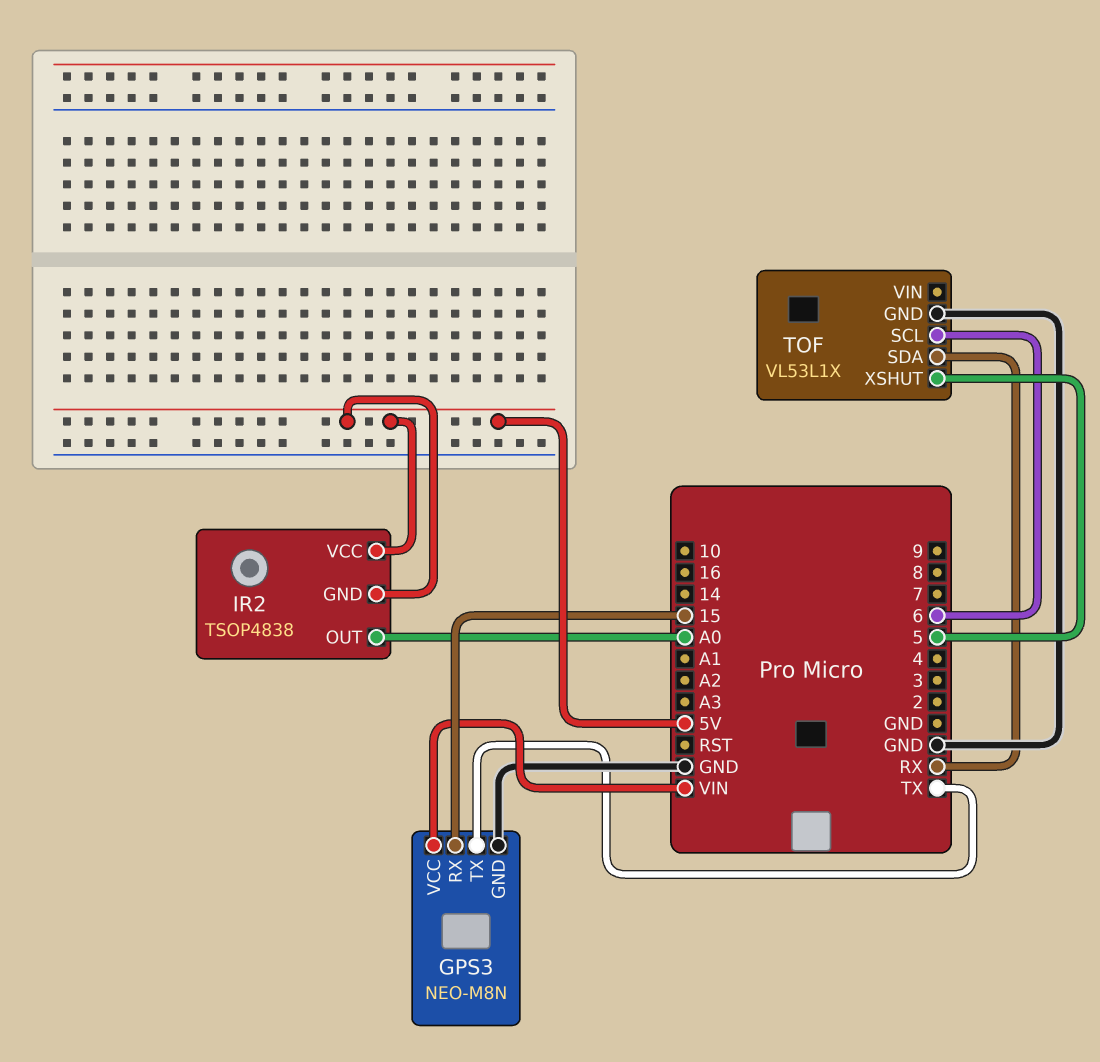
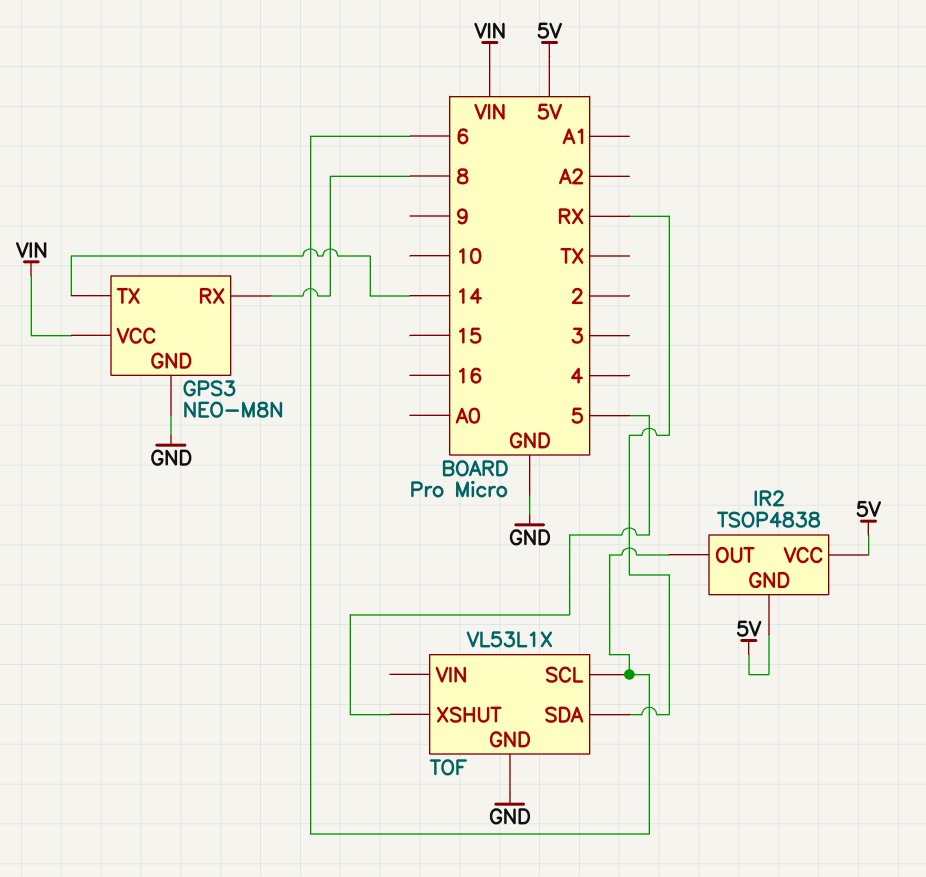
GPS3 pin RX: 15 -> 8
GPS3 pin TX: TX -> 14
IR2 pin OUT: A0 -> 6

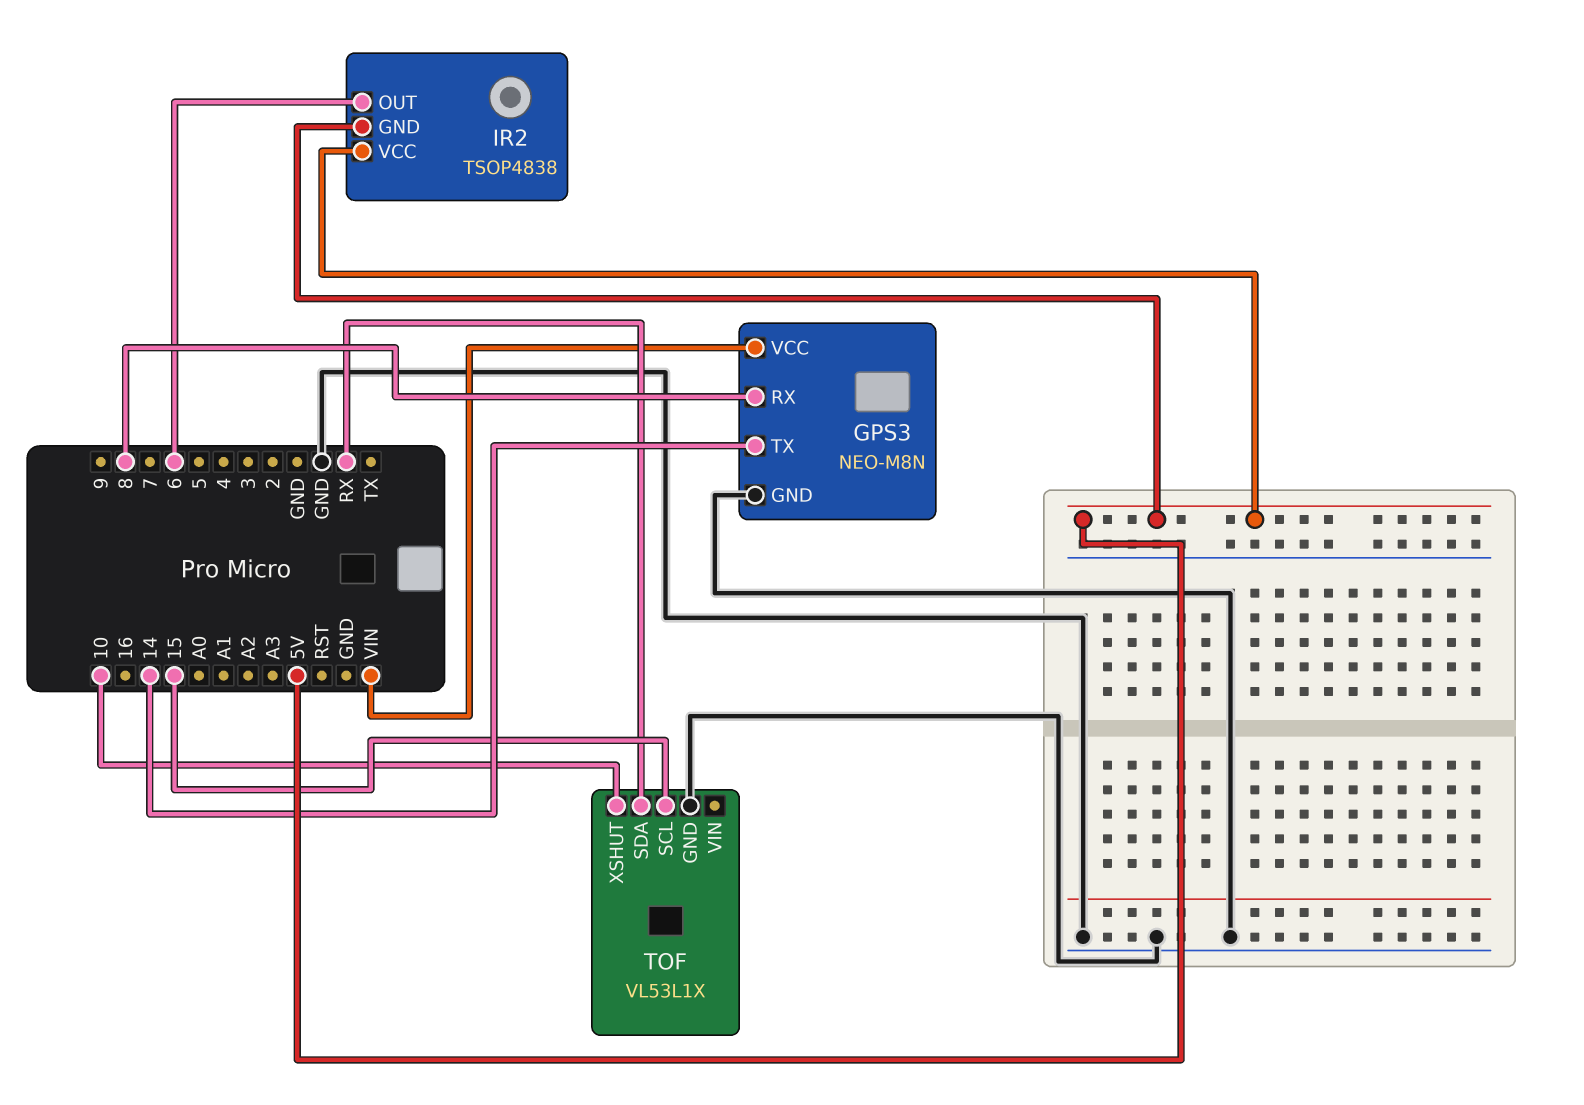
TOF pin SCL: 6 -> 15
TOF pin XSHUT: 5 -> 10

